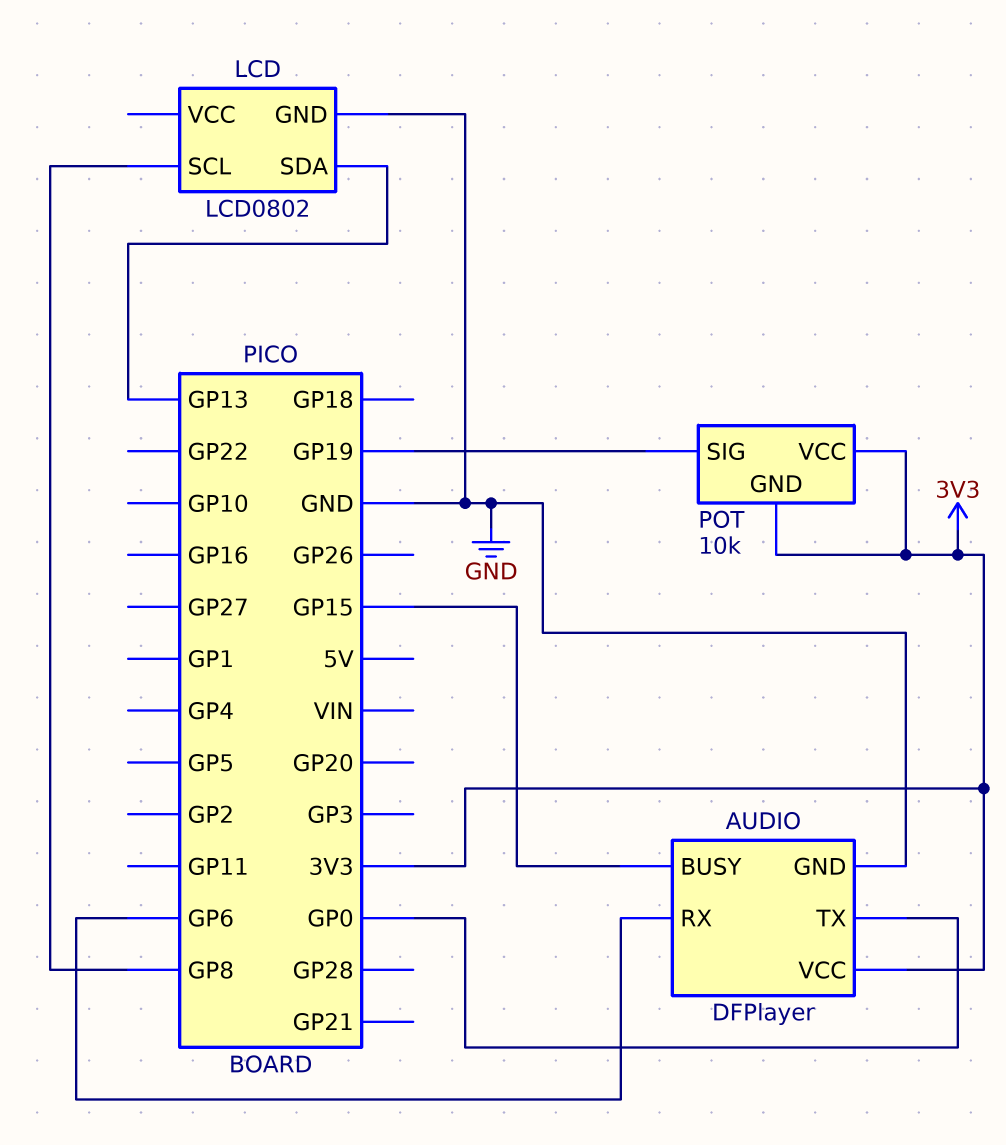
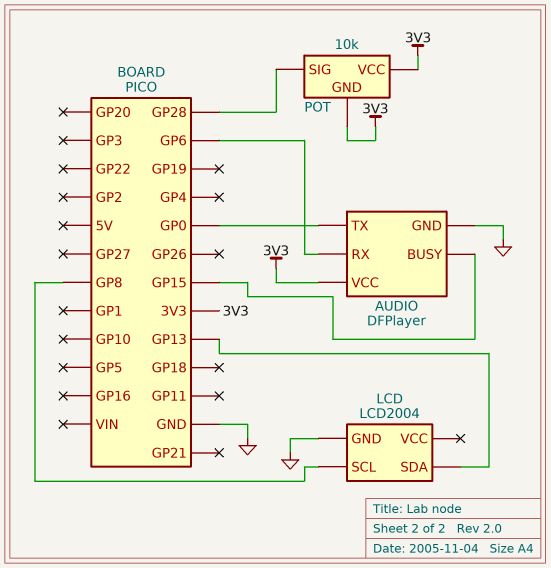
LCD: LCD0802 -> LCD2004
POT pin SIG: GP19 -> GP28

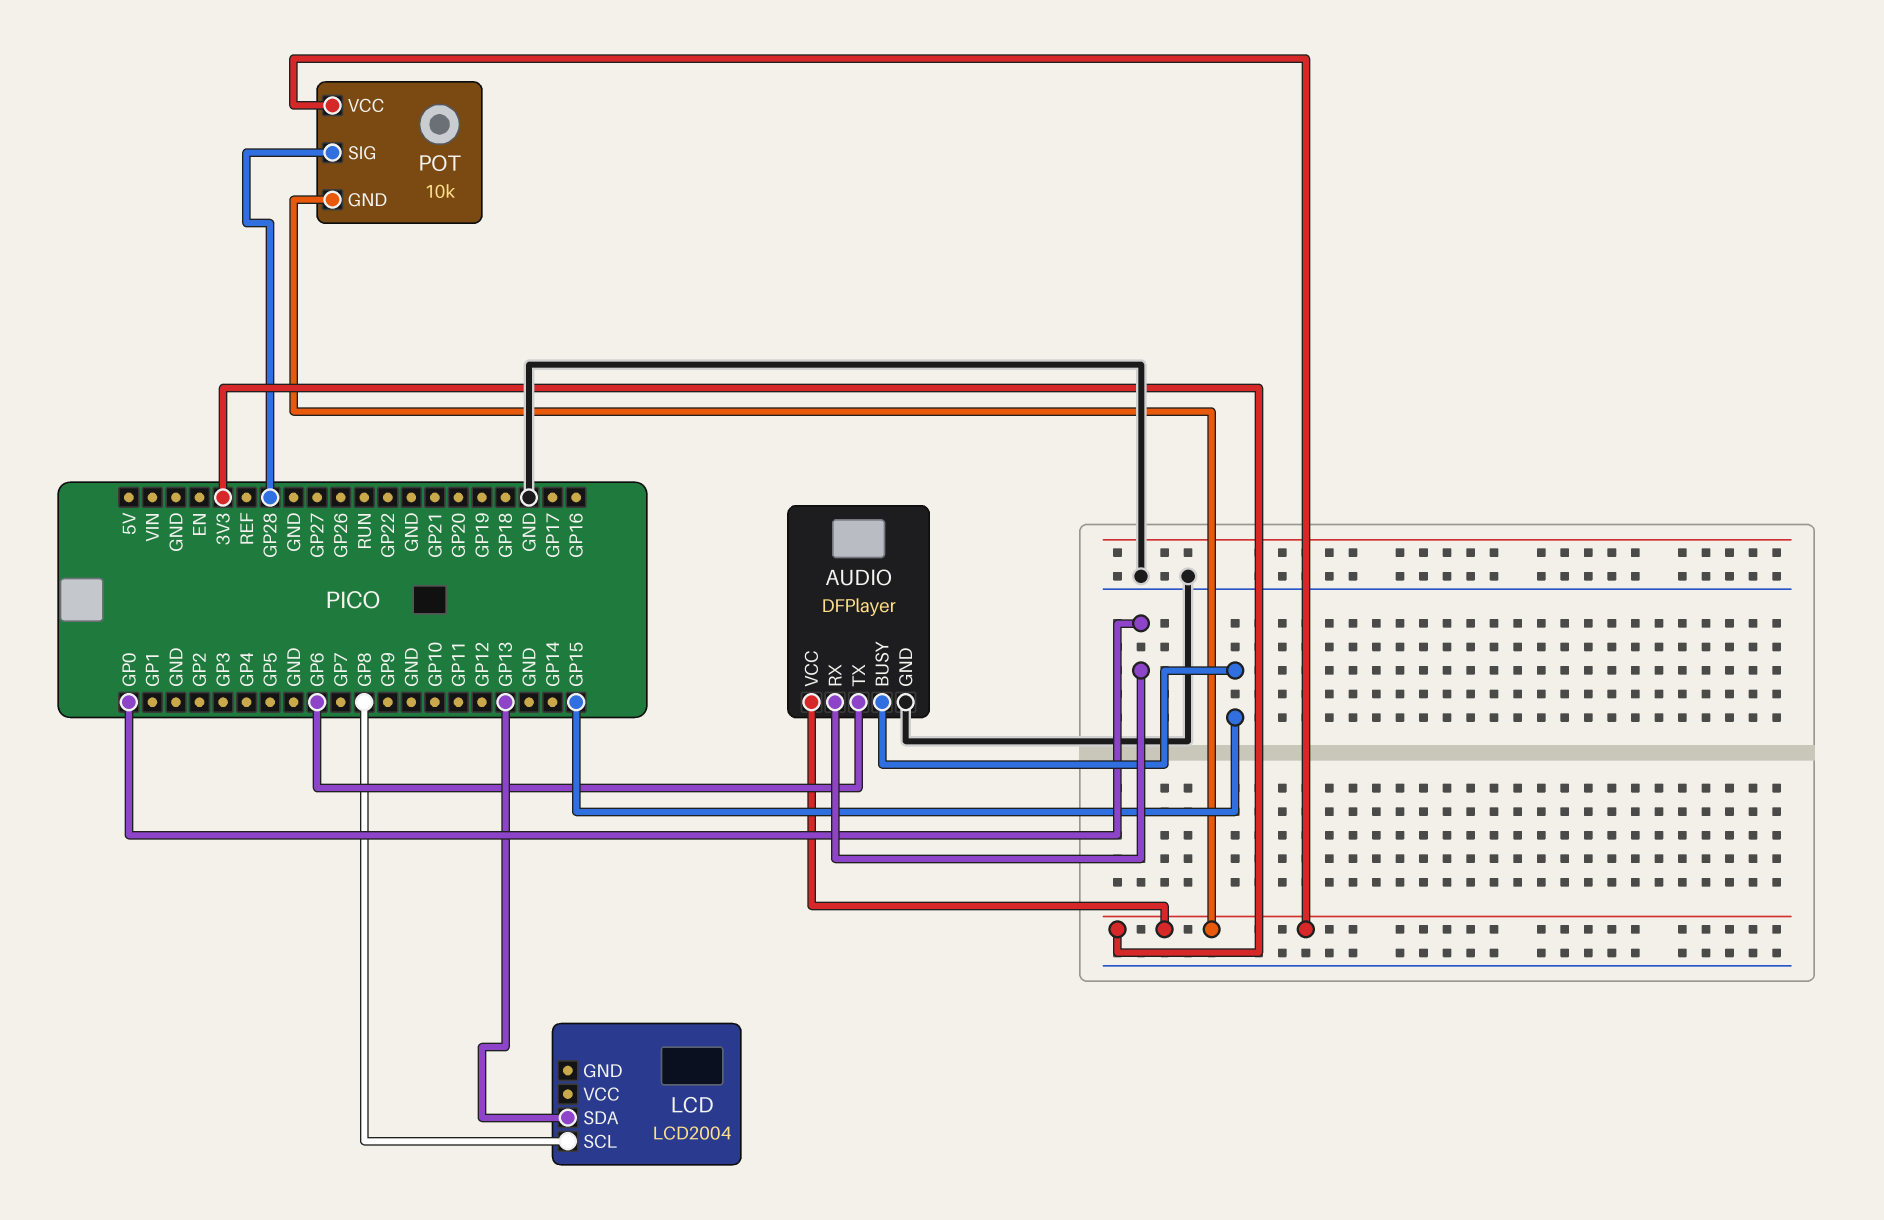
AUDIO pin RX: GP6 -> GP0
AUDIO pin TX: GP0 -> GP6
LCD pin GND: GND -> none

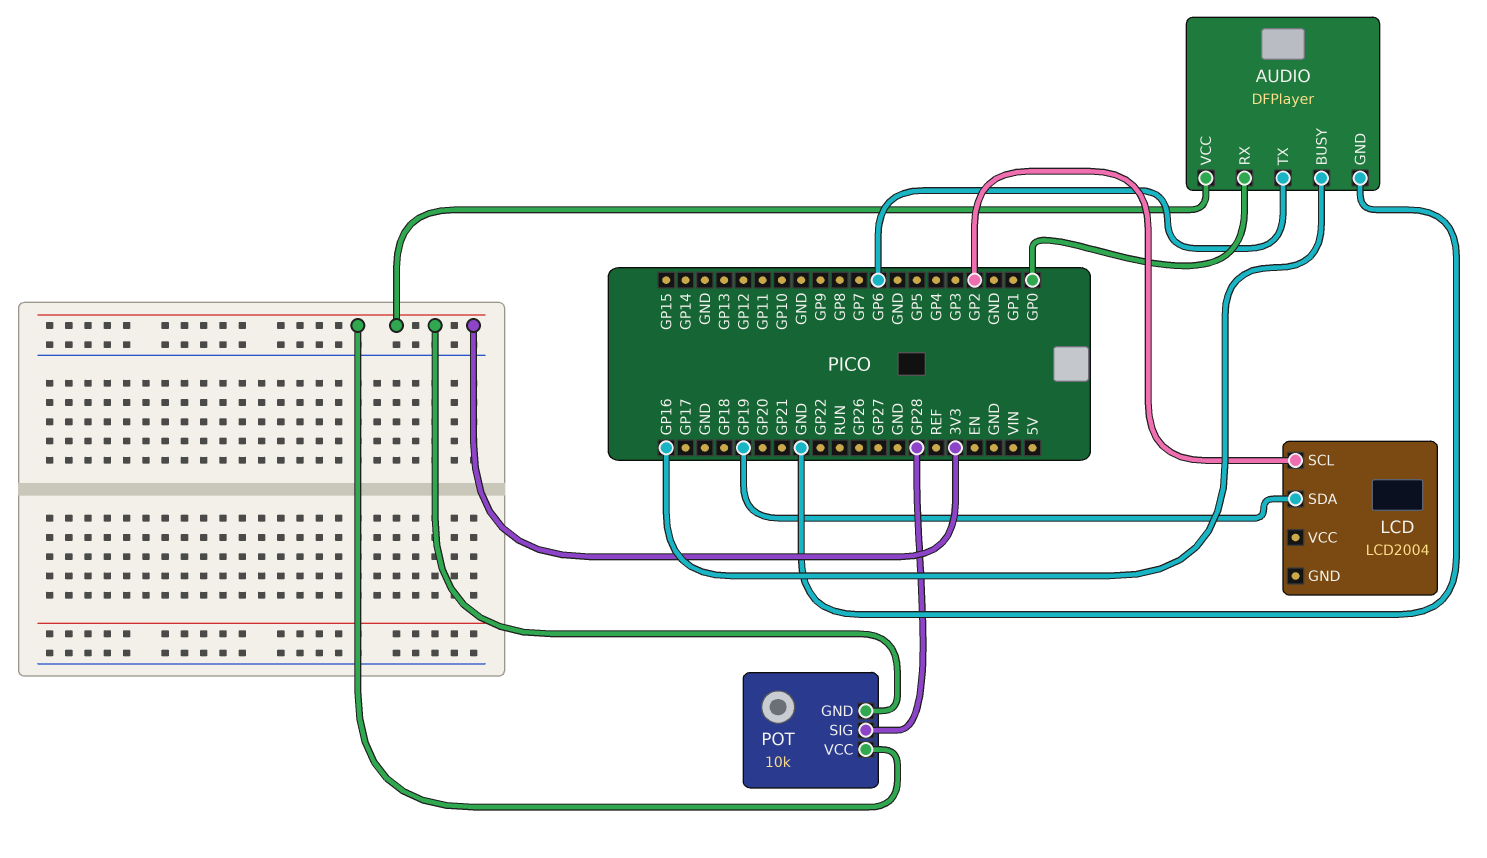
AUDIO pin BUSY: GP15 -> GP16
LCD pin SCL: GP8 -> GP2
LCD pin SDA: GP13 -> GP19

